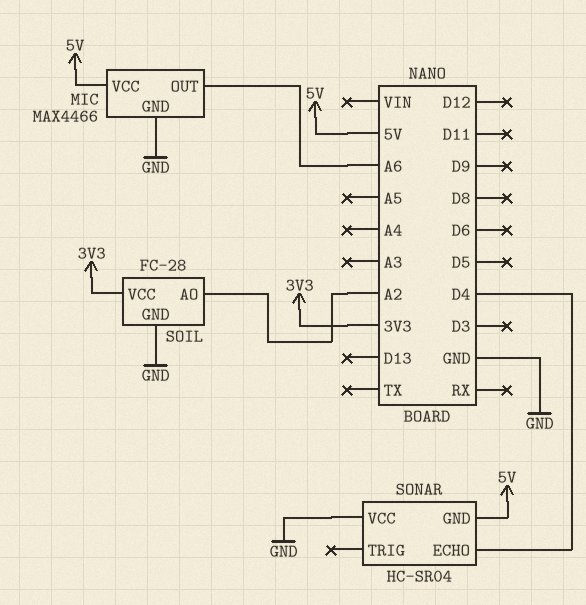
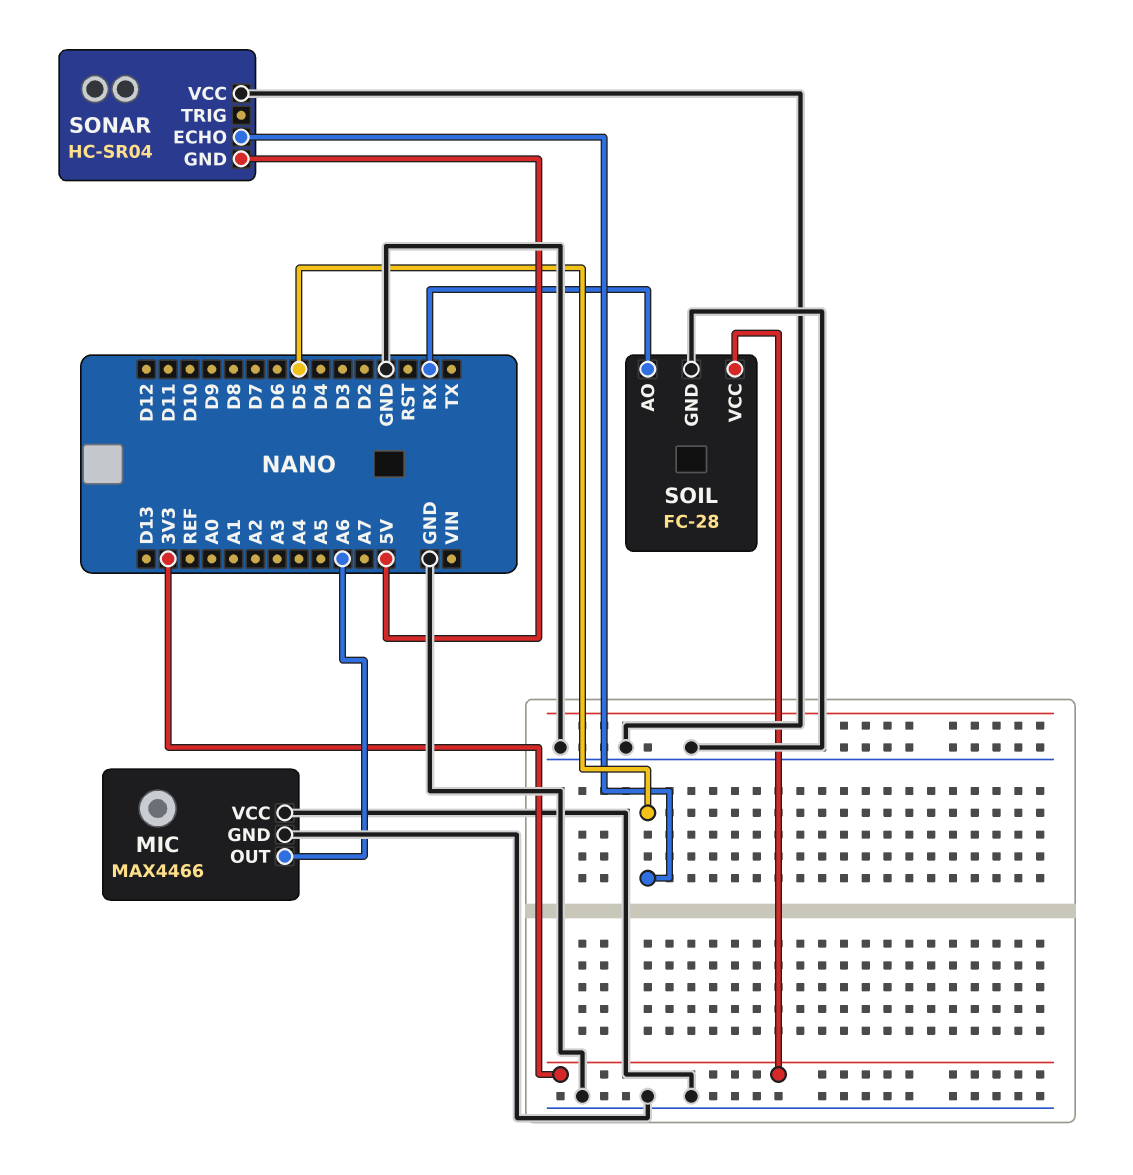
MIC pin VCC: 5V -> GND
SOIL pin AO: A2 -> RX
SONAR pin ECHO: D4 -> D5

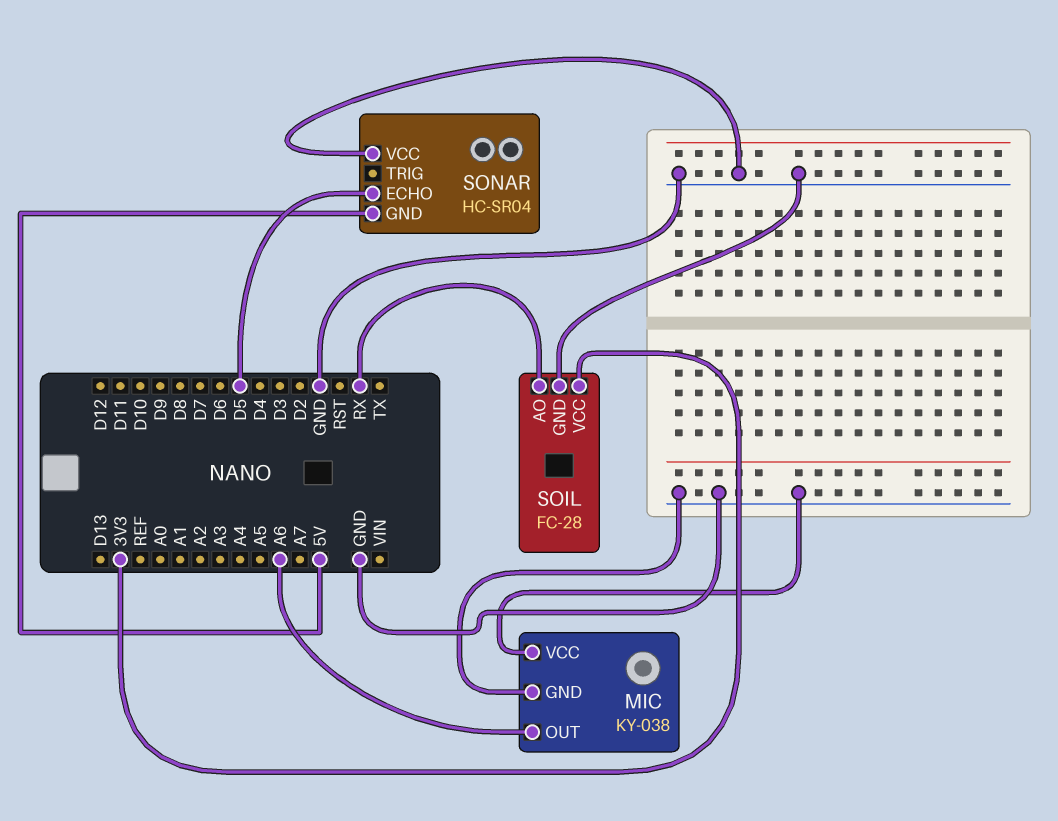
MIC: MAX4466 -> KY-038

